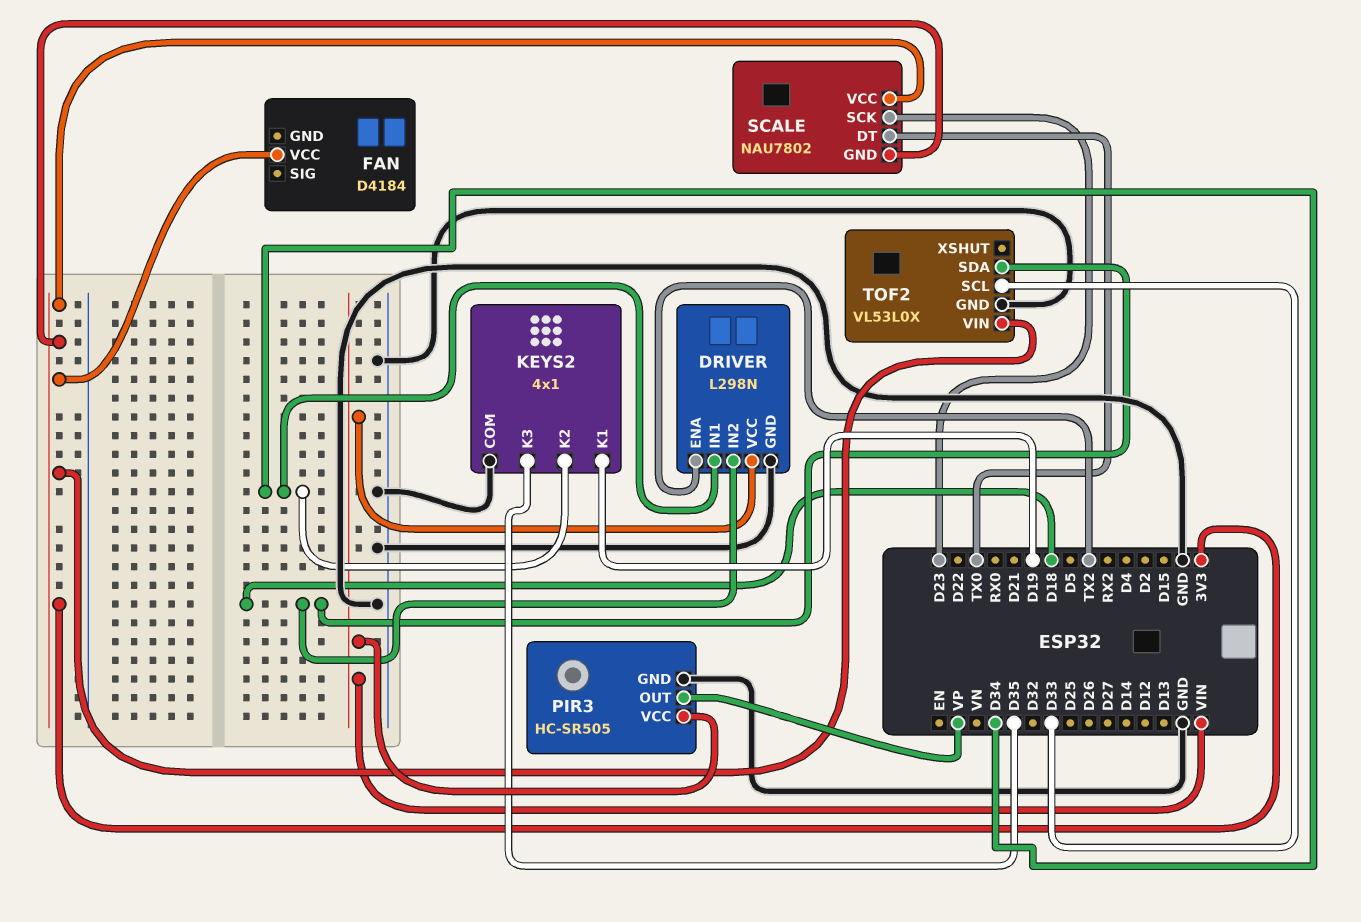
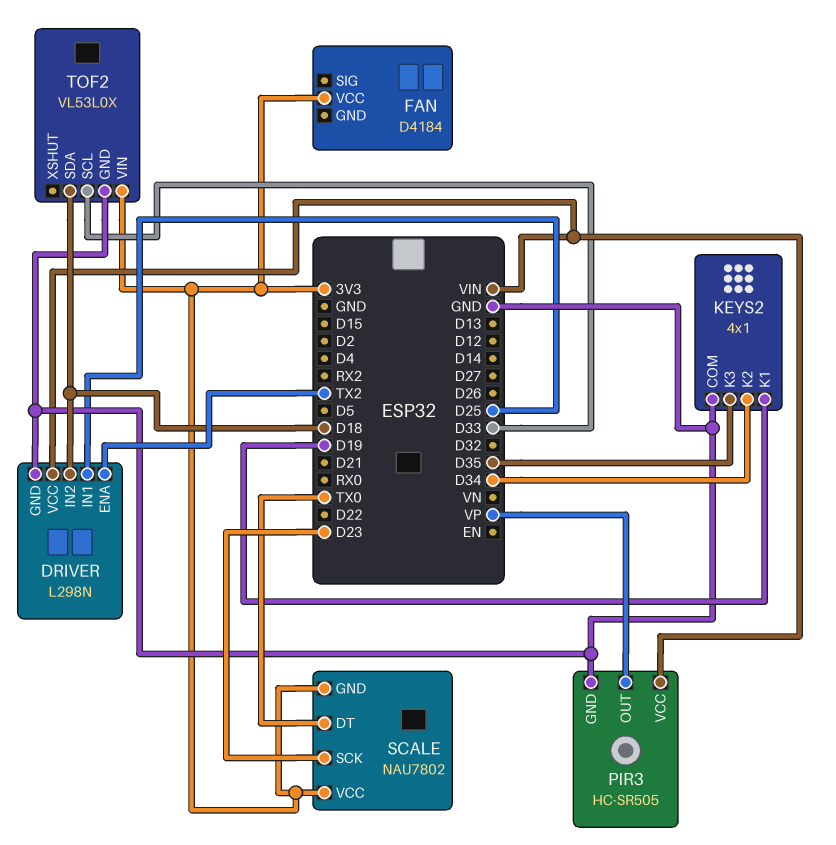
DRIVER pin IN1: D34 -> D25

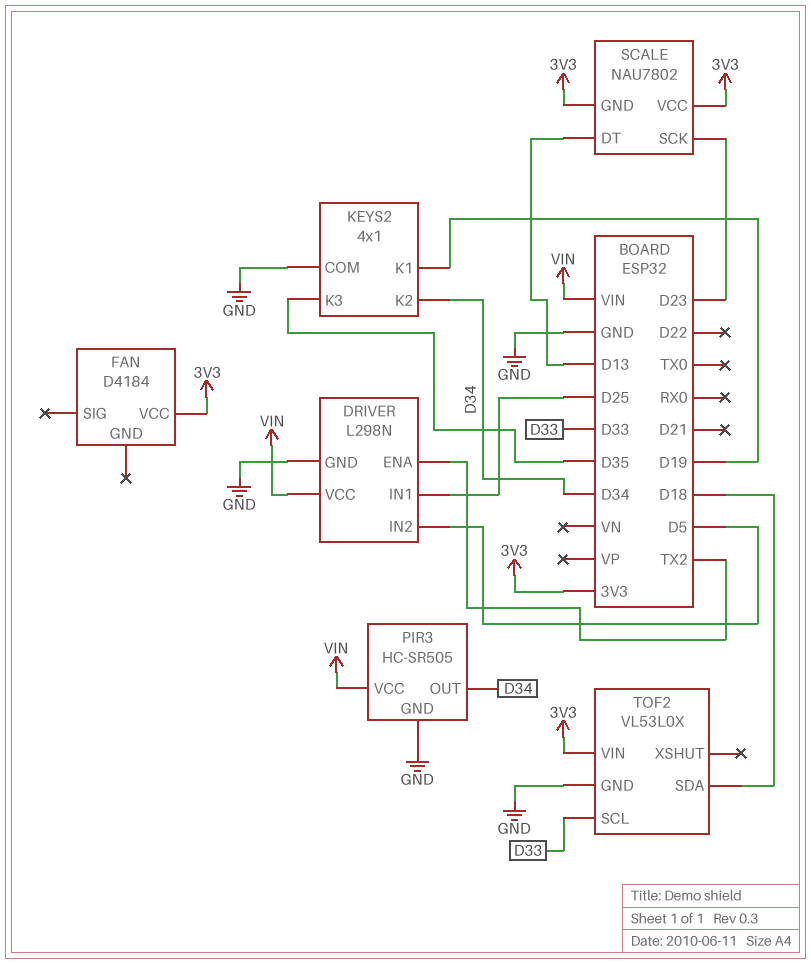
DRIVER pin IN2: D18 -> D5
PIR3 pin OUT: VP -> D34
SCALE pin DT: TX0 -> D13

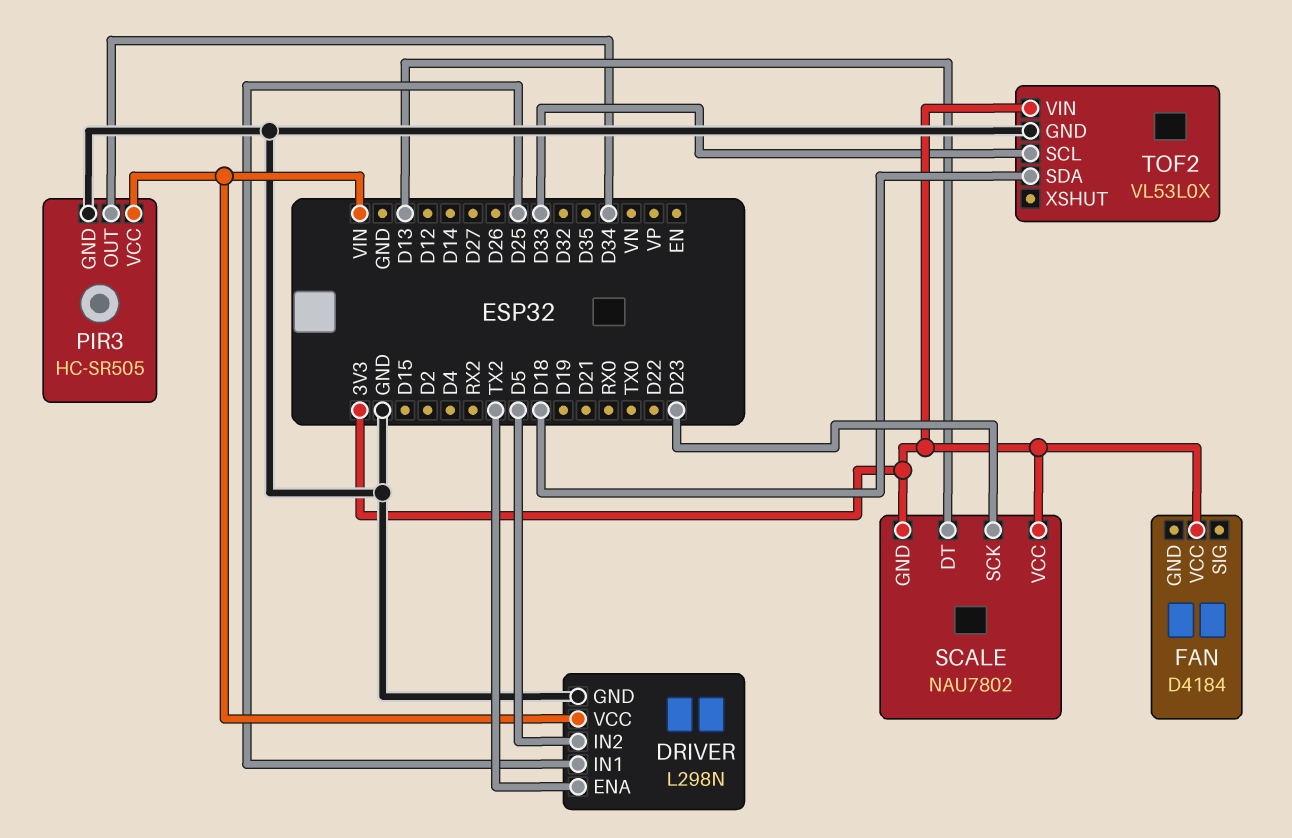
KEYS2: 4x1 -> none
KEYS2 pin COM: GND -> none
KEYS2 pin K1: D19 -> none
KEYS2 pin K2: D34 -> none
KEYS2 pin K3: D35 -> none

